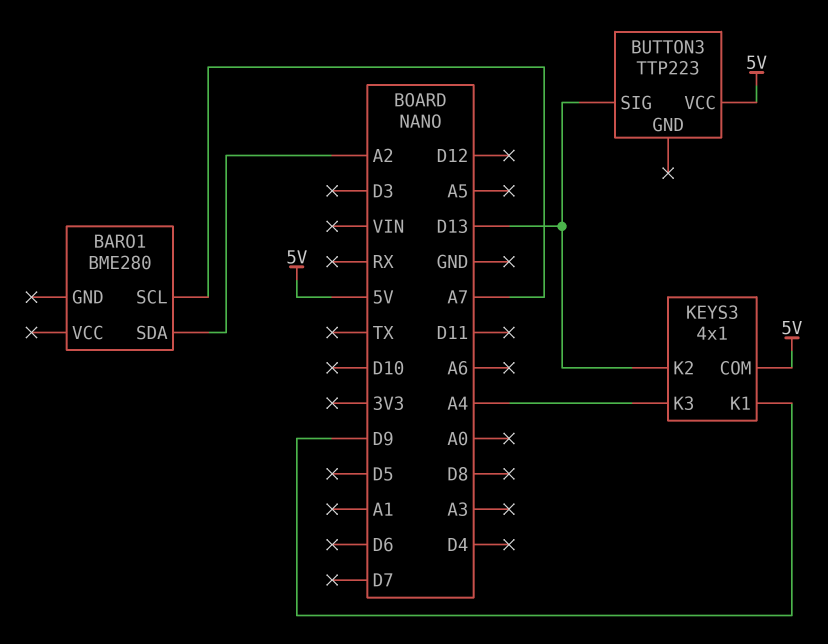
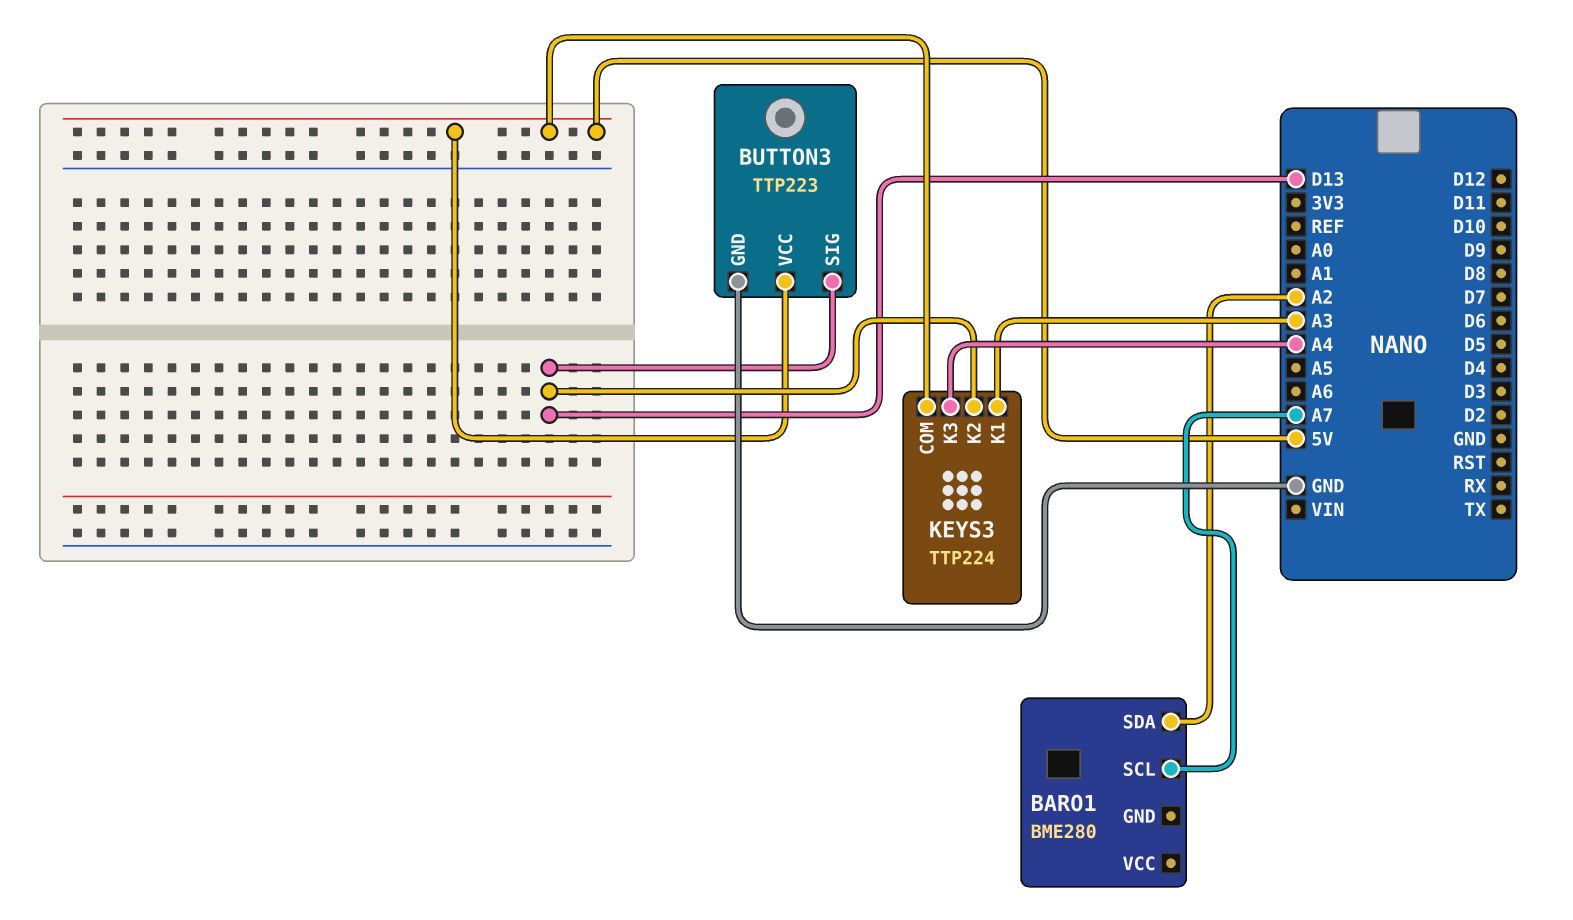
BUTTON3 pin GND: none -> GND
KEYS3: 4x1 -> TTP224
KEYS3 pin K1: D9 -> A3

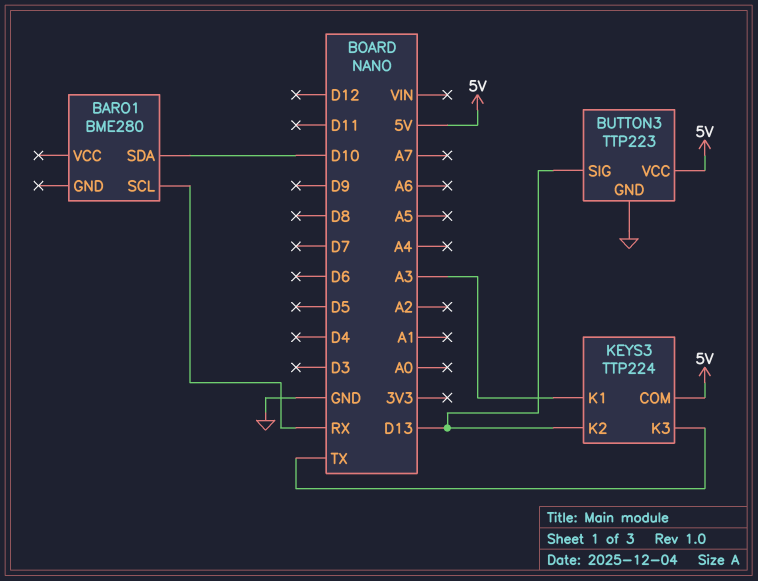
BARO1 pin SCL: A7 -> RX
BARO1 pin SDA: A2 -> D10
KEYS3 pin K3: A4 -> TX

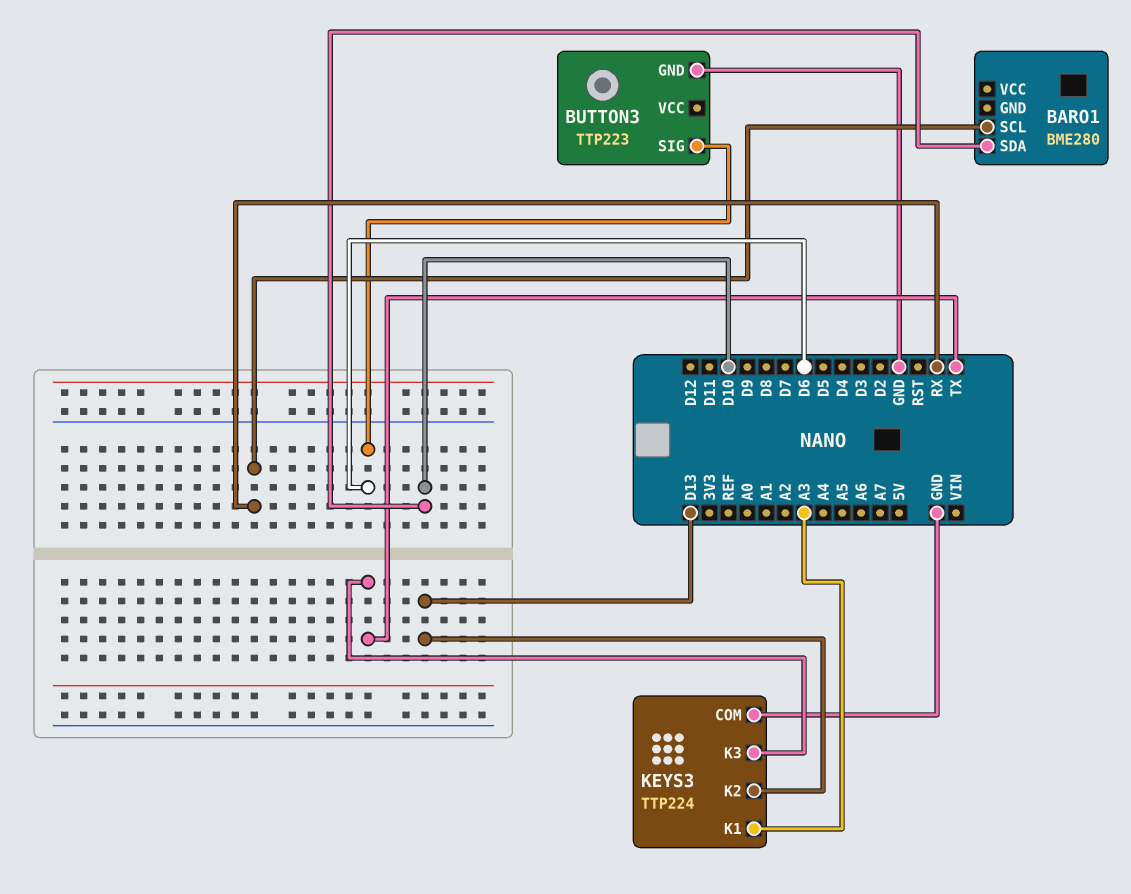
BUTTON3 pin SIG: D13 -> D6
BUTTON3 pin VCC: 5V -> none
KEYS3 pin COM: 5V -> GND

